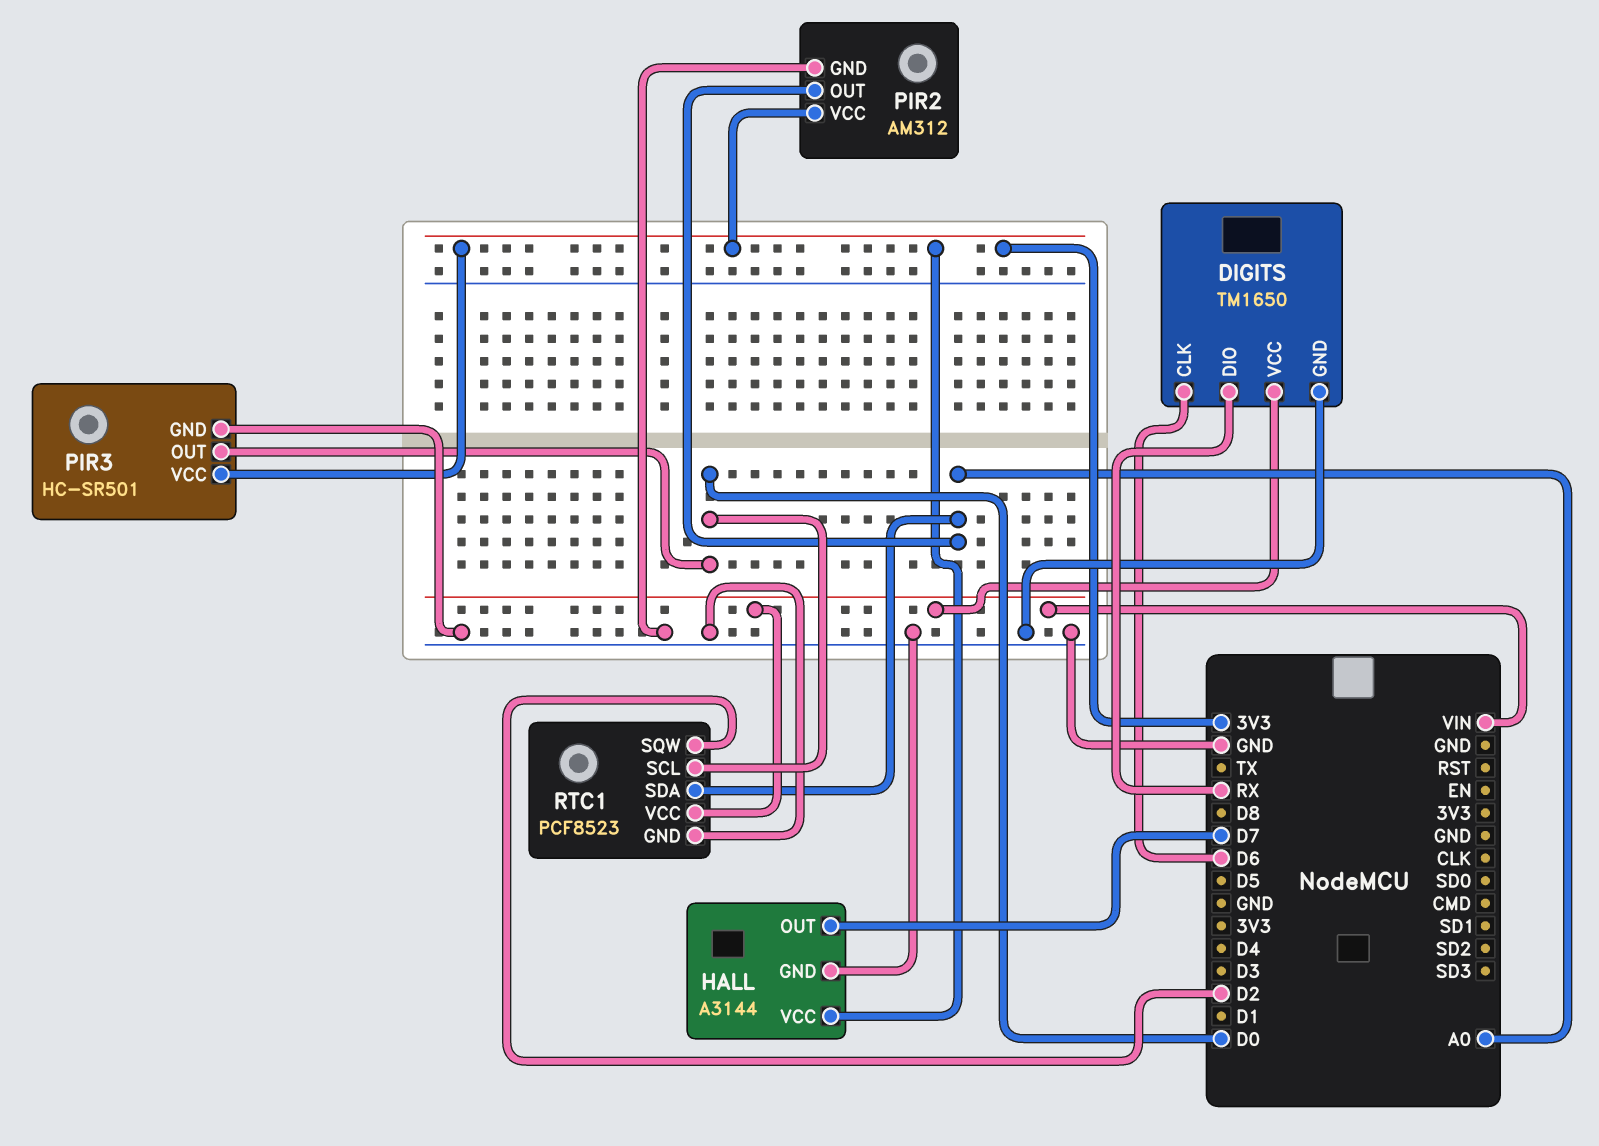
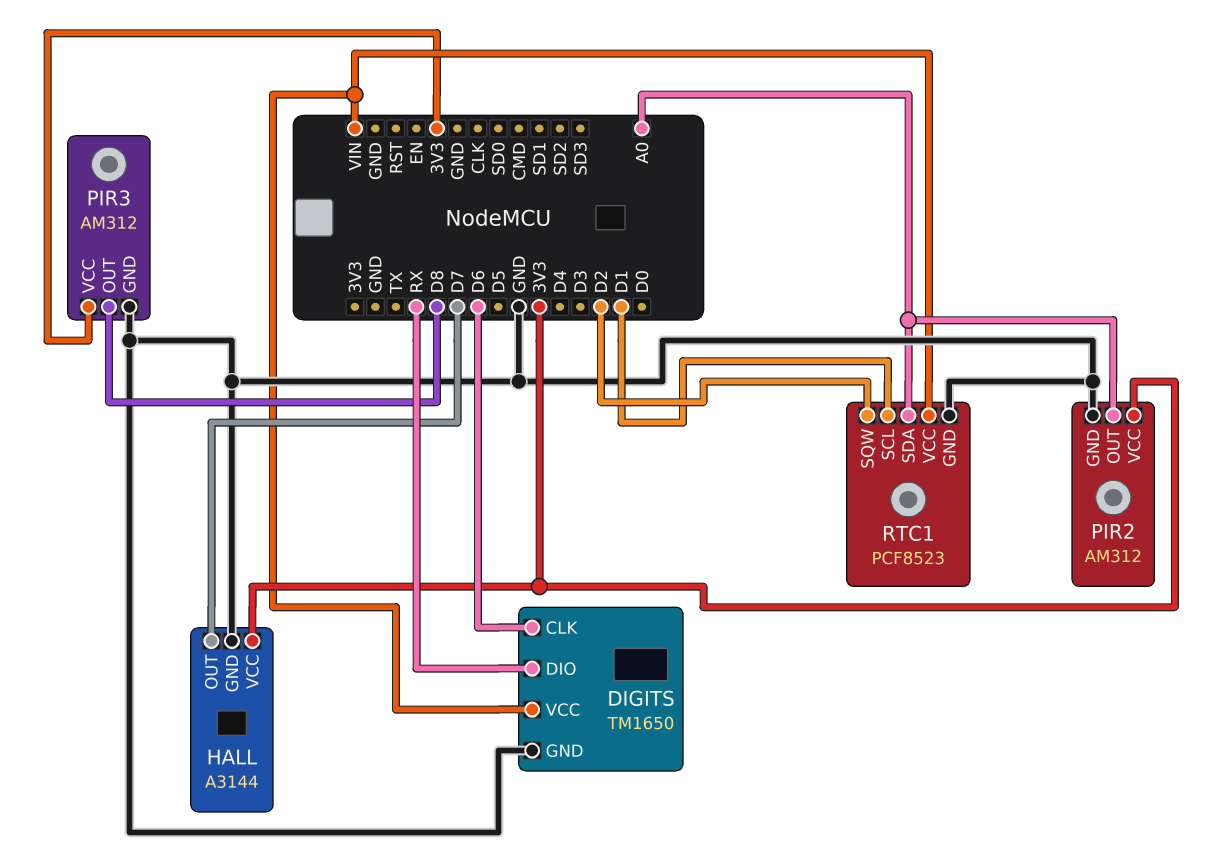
PIR3: HC-SR501 -> AM312
PIR3 pin OUT: D0 -> D8
RTC1 pin SCL: D0 -> D1

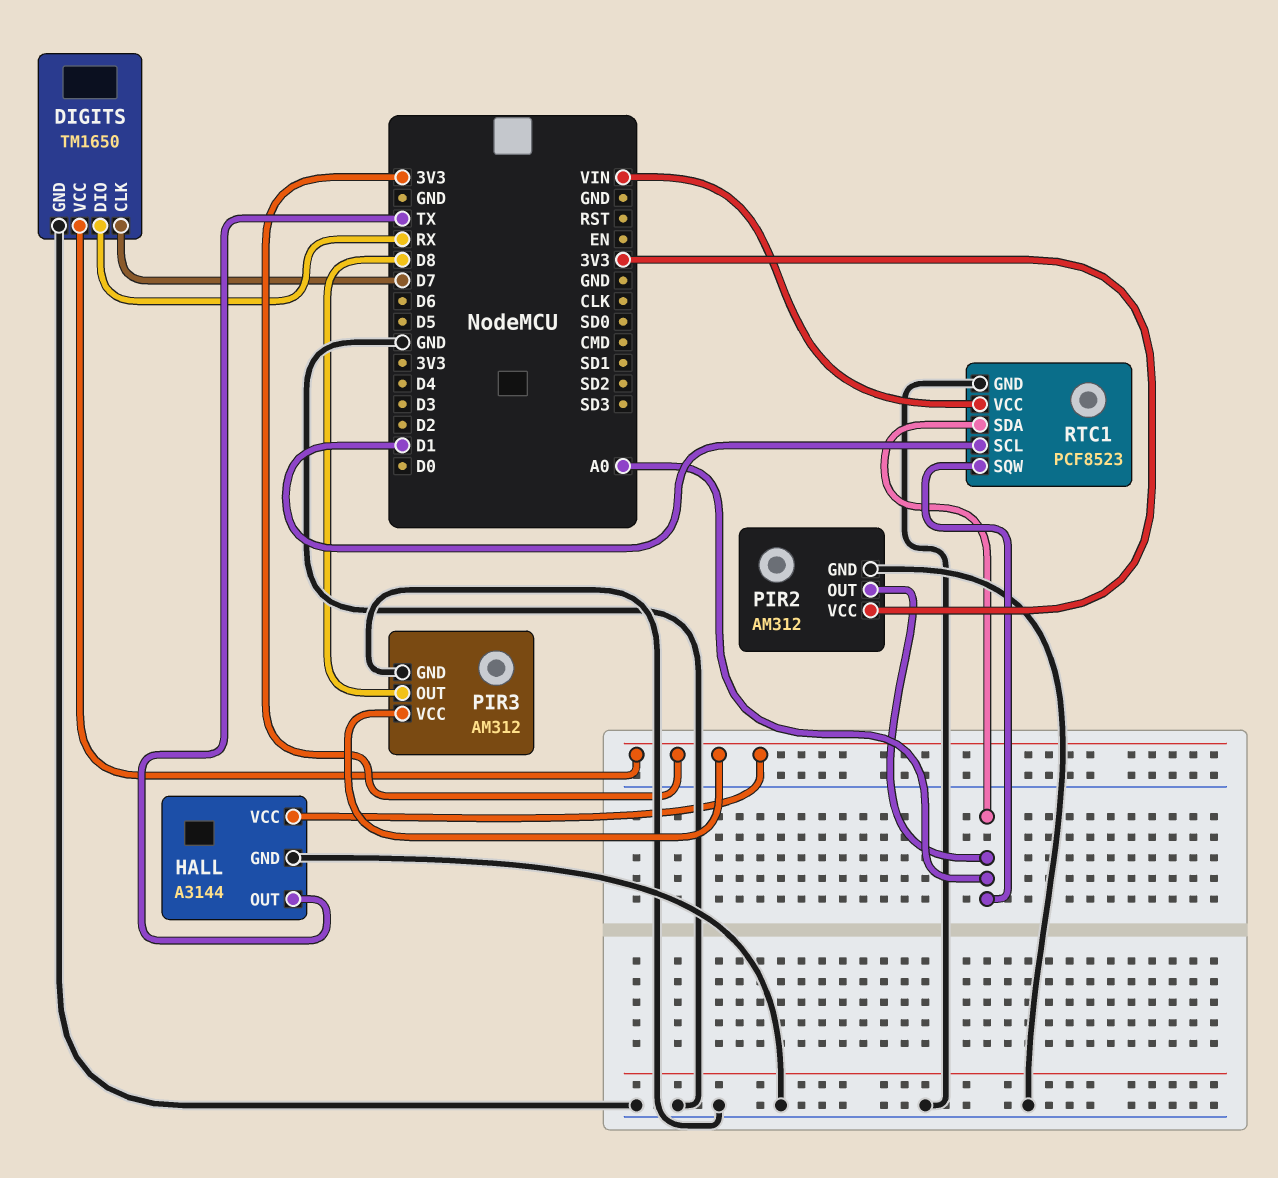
DIGITS pin CLK: D6 -> D7
DIGITS pin VCC: VIN -> 3V3
HALL pin OUT: D7 -> TX
RTC1 pin SQW: D2 -> A0

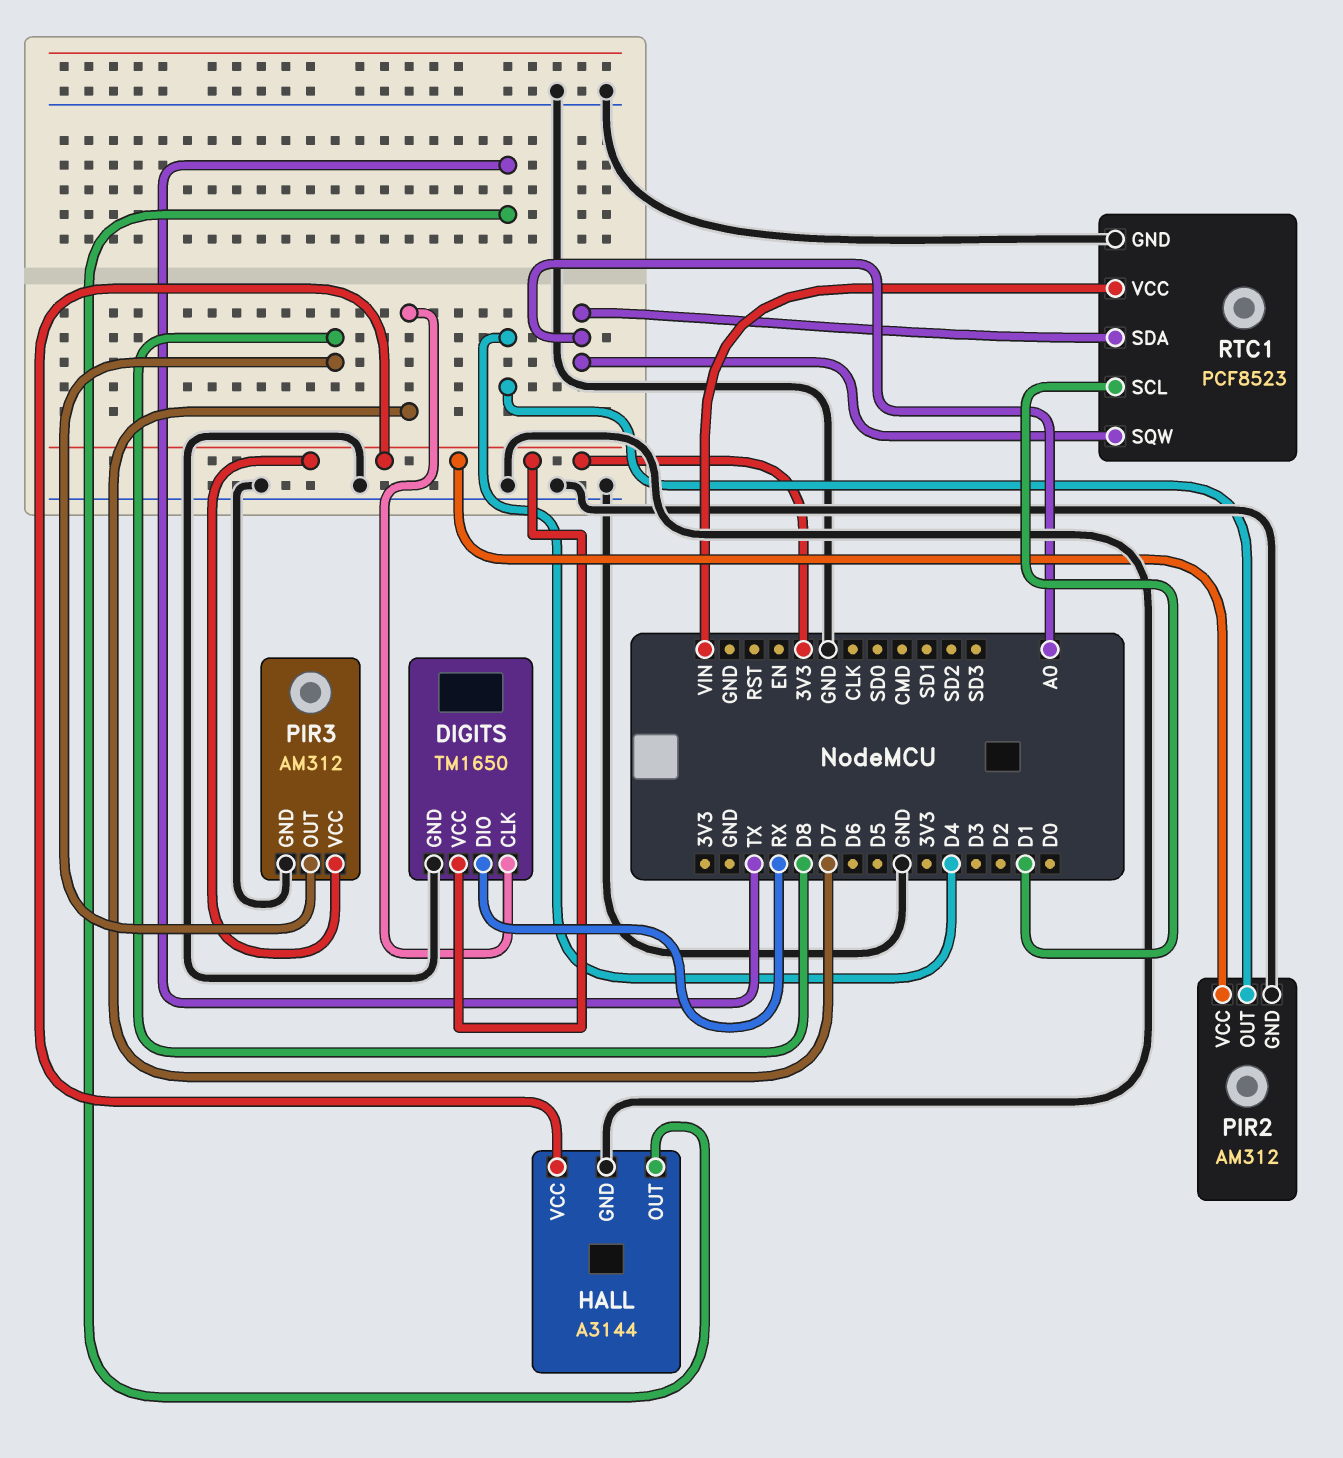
PIR2 pin OUT: A0 -> D4

